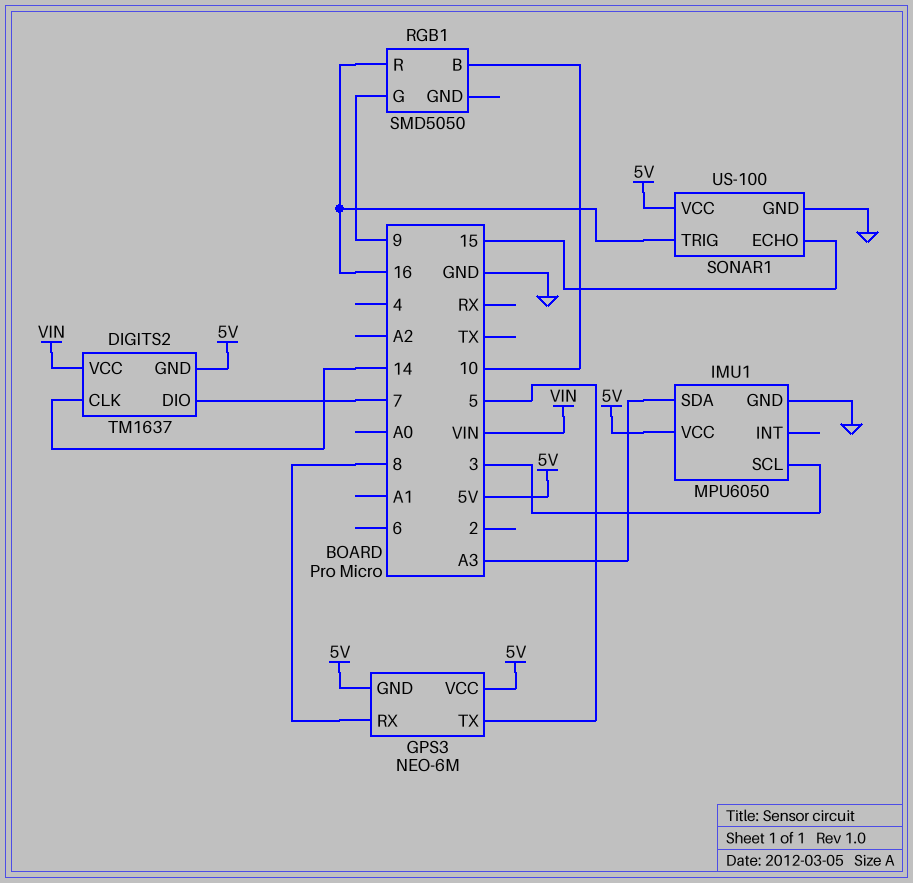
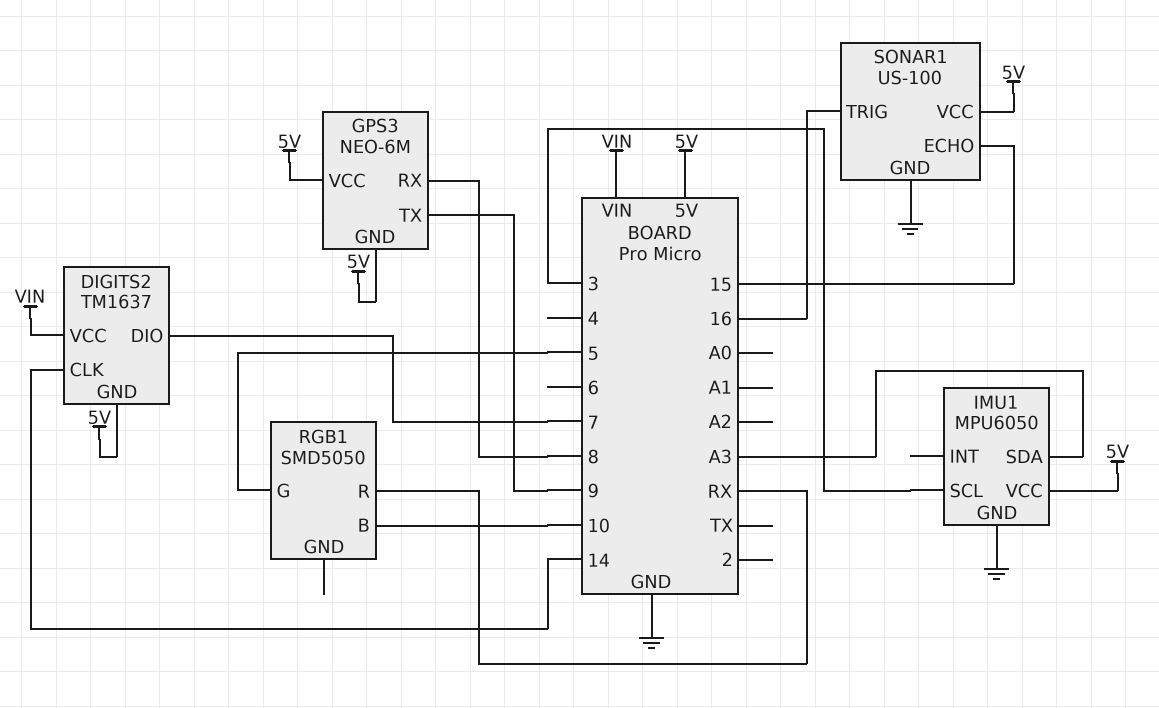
GPS3 pin TX: 5 -> 9
RGB1 pin G: 9 -> 5
RGB1 pin R: 16 -> RX

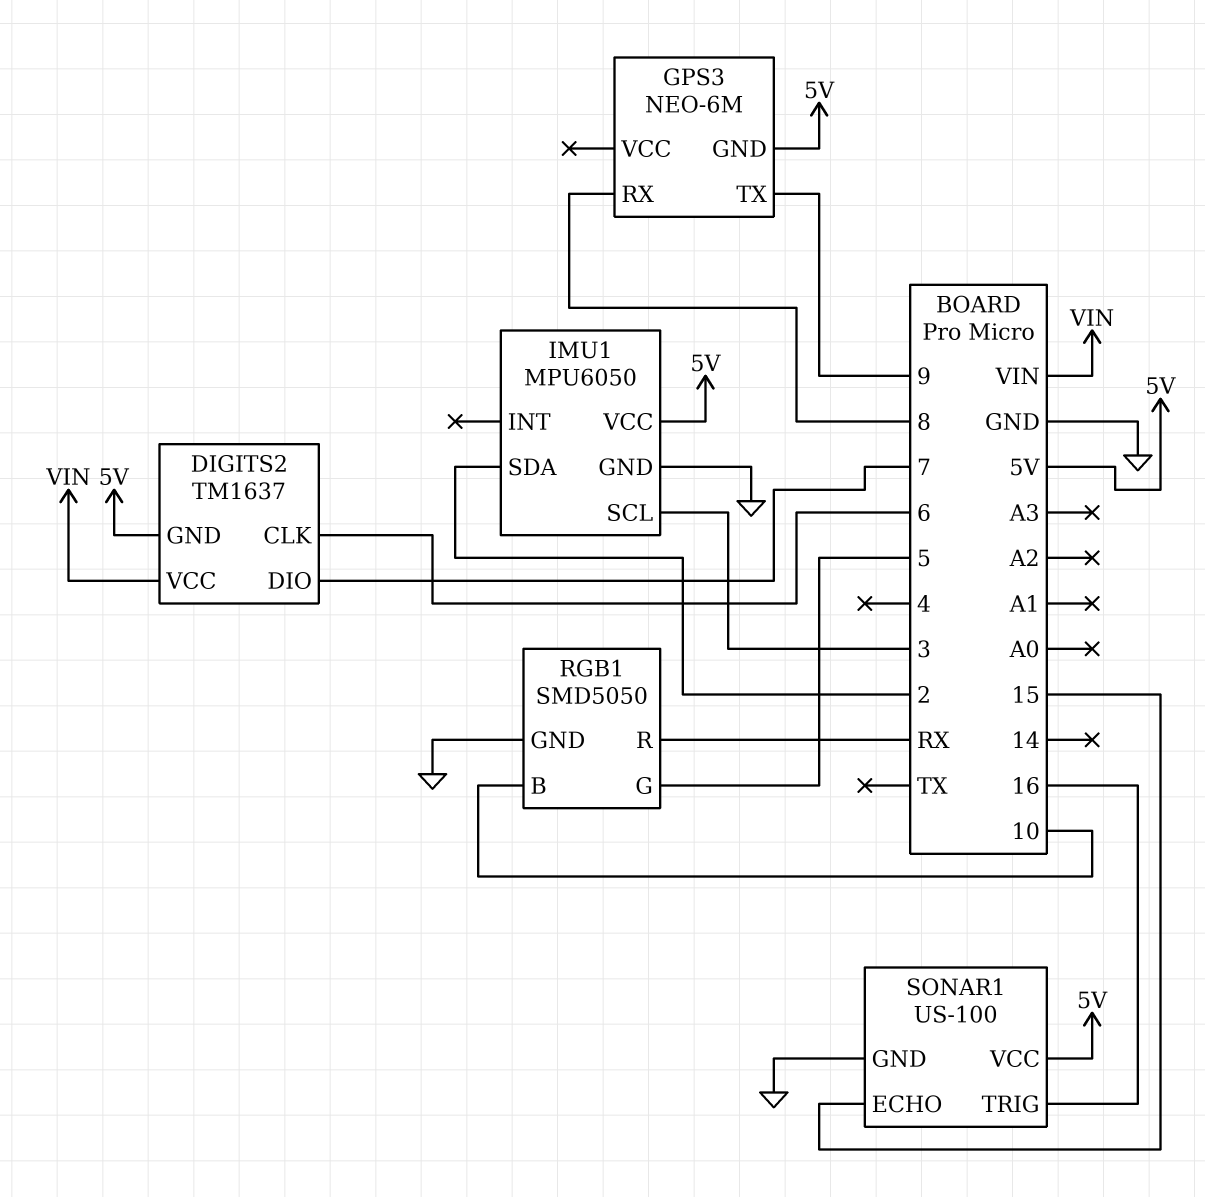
DIGITS2 pin CLK: 14 -> 6
GPS3 pin VCC: 5V -> none
IMU1 pin SDA: A3 -> 2
RGB1 pin GND: none -> GND

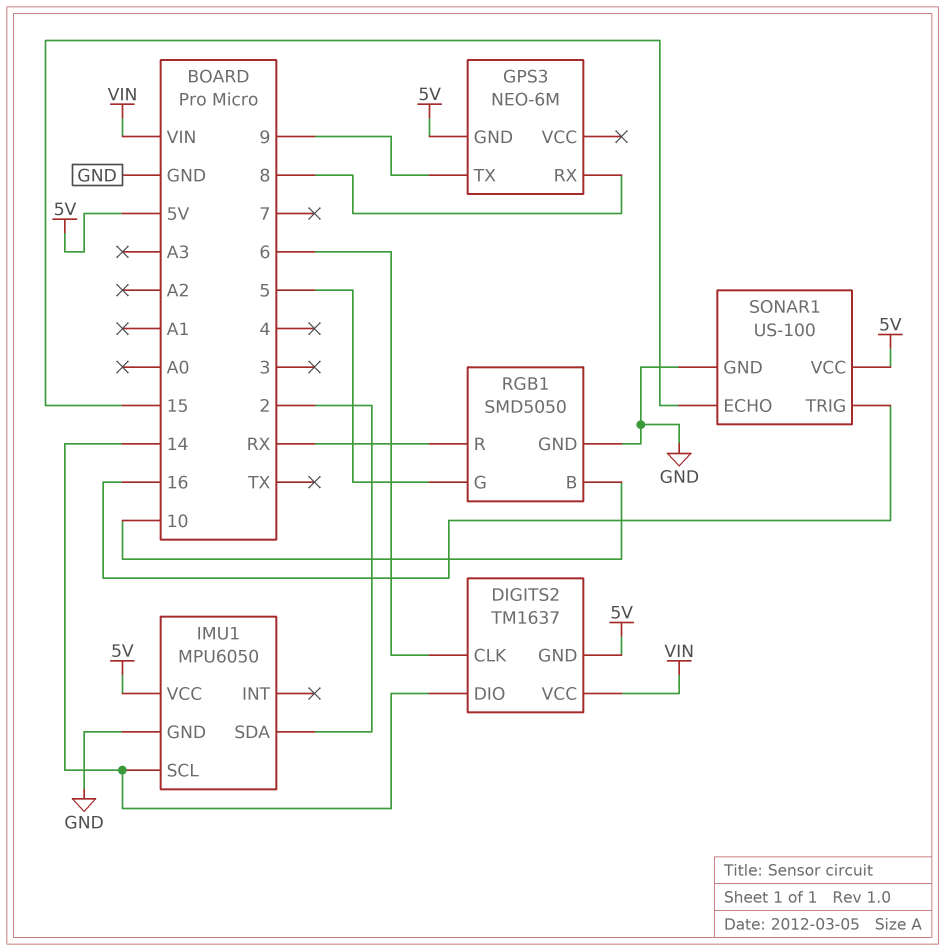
DIGITS2 pin DIO: 7 -> 14
IMU1 pin SCL: 3 -> 14

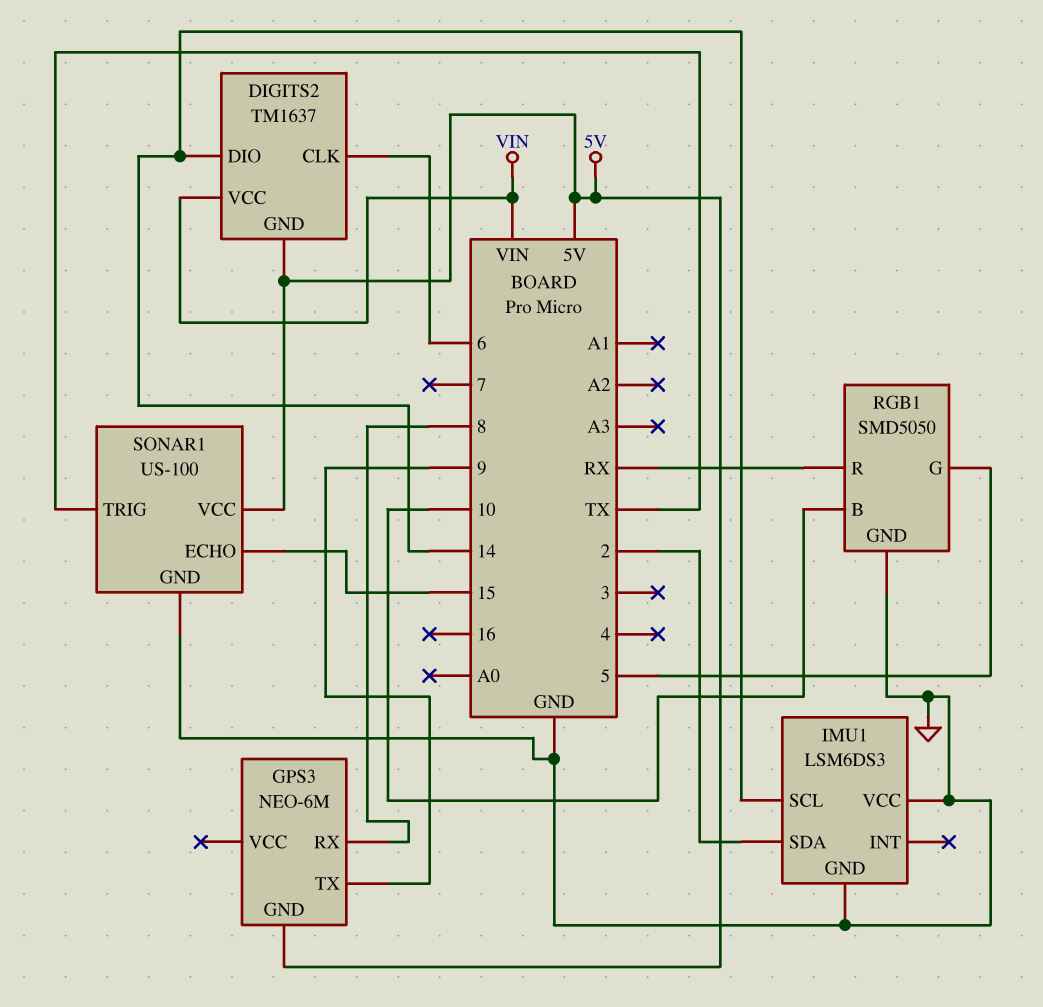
IMU1: MPU6050 -> LSM6DS3
IMU1 pin VCC: 5V -> GND
SONAR1 pin TRIG: 16 -> TX

